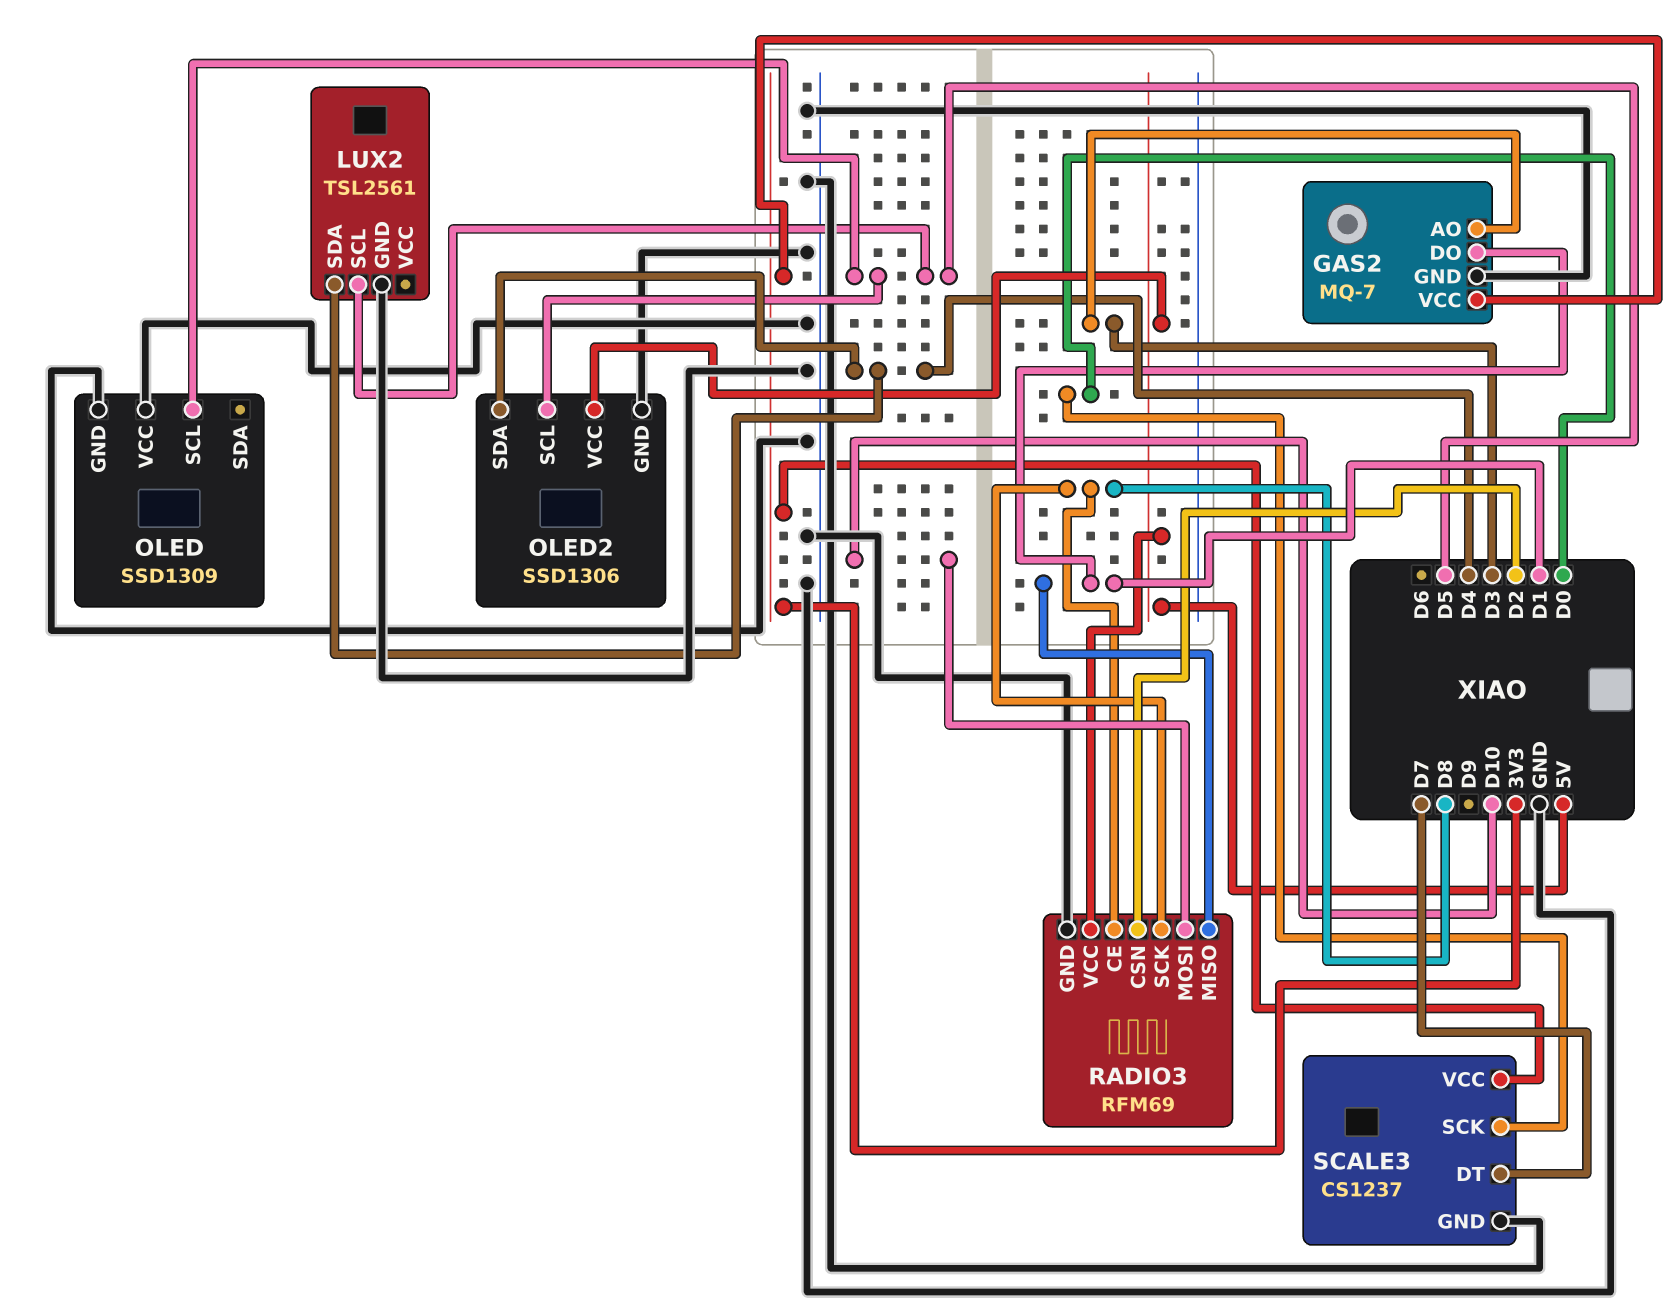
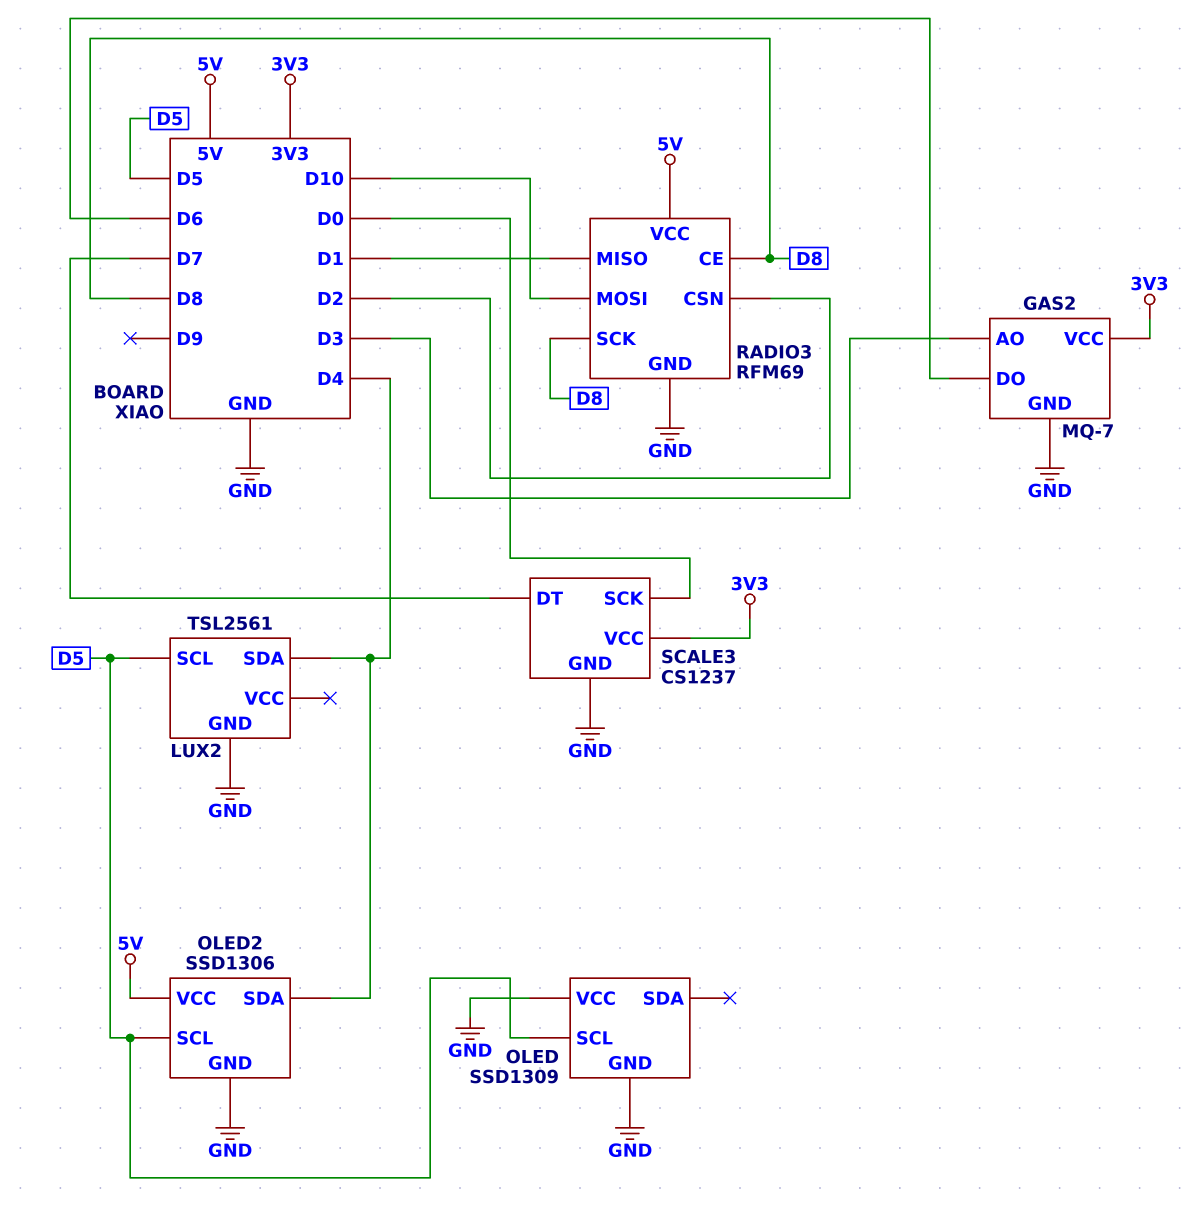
GAS2 pin DO: D1 -> D6

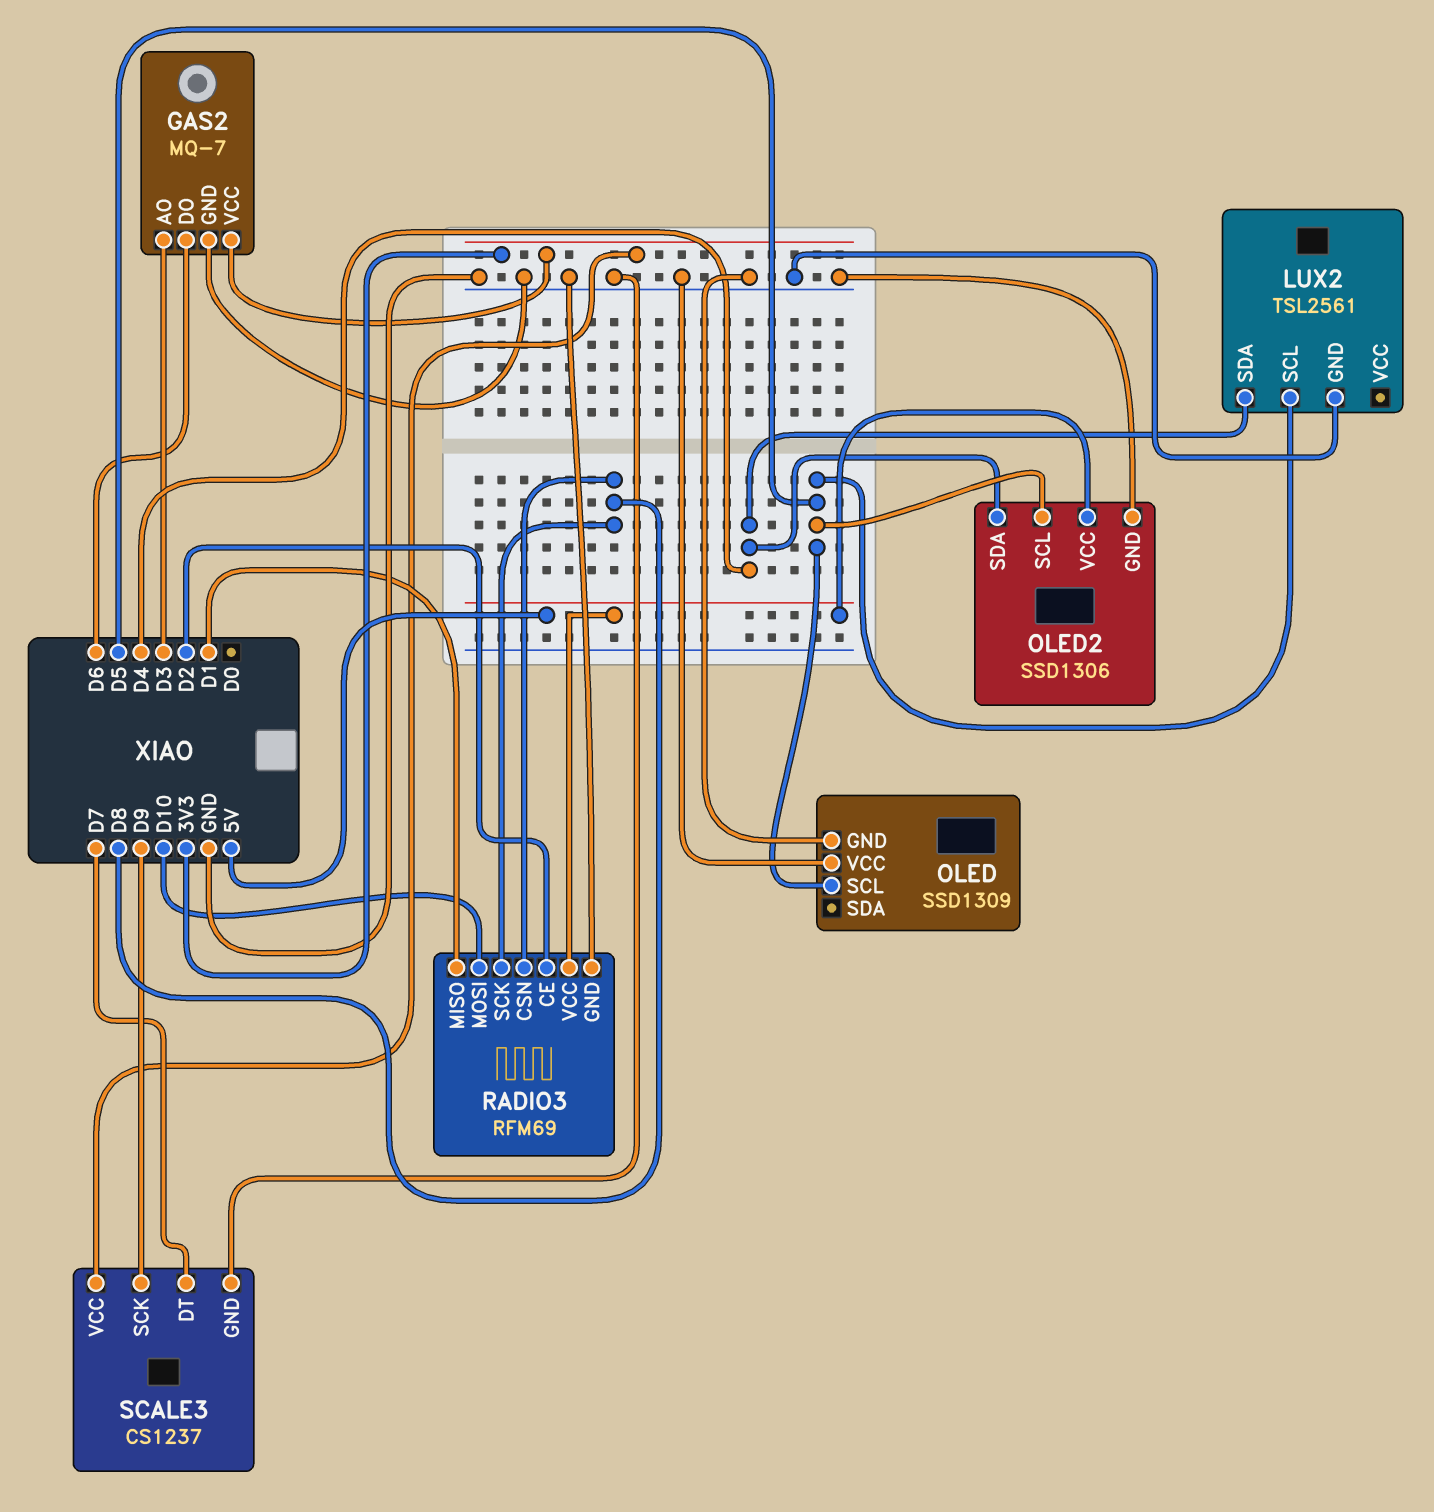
RADIO3 pin CE: D8 -> D2
RADIO3 pin CSN: D2 -> D8
SCALE3 pin SCK: D0 -> D9

